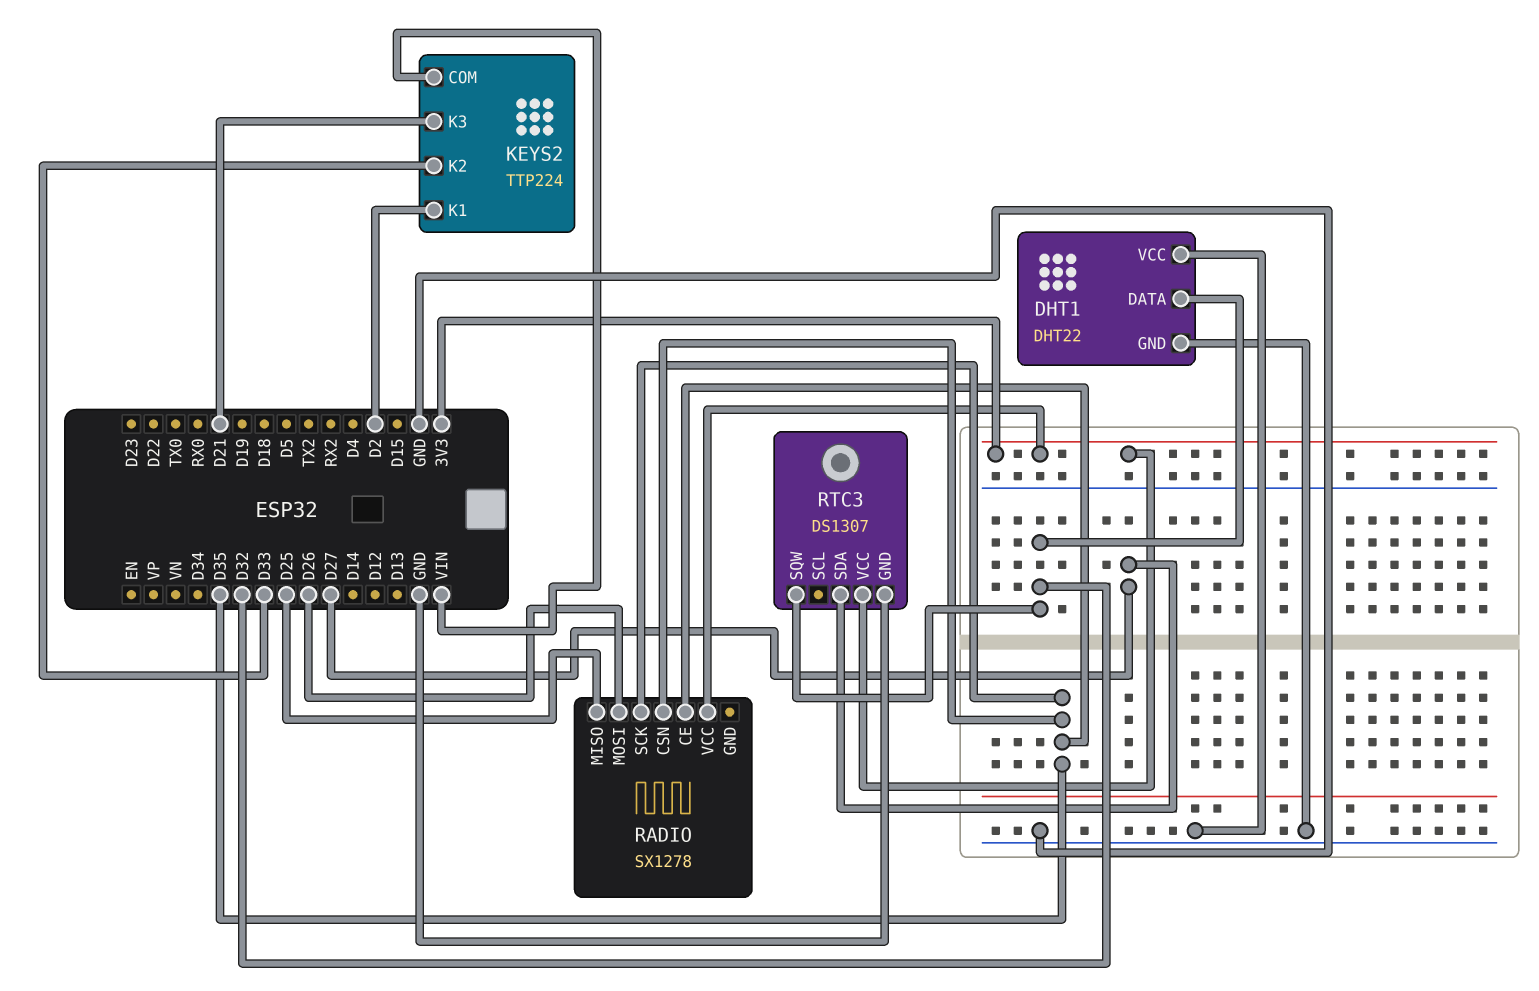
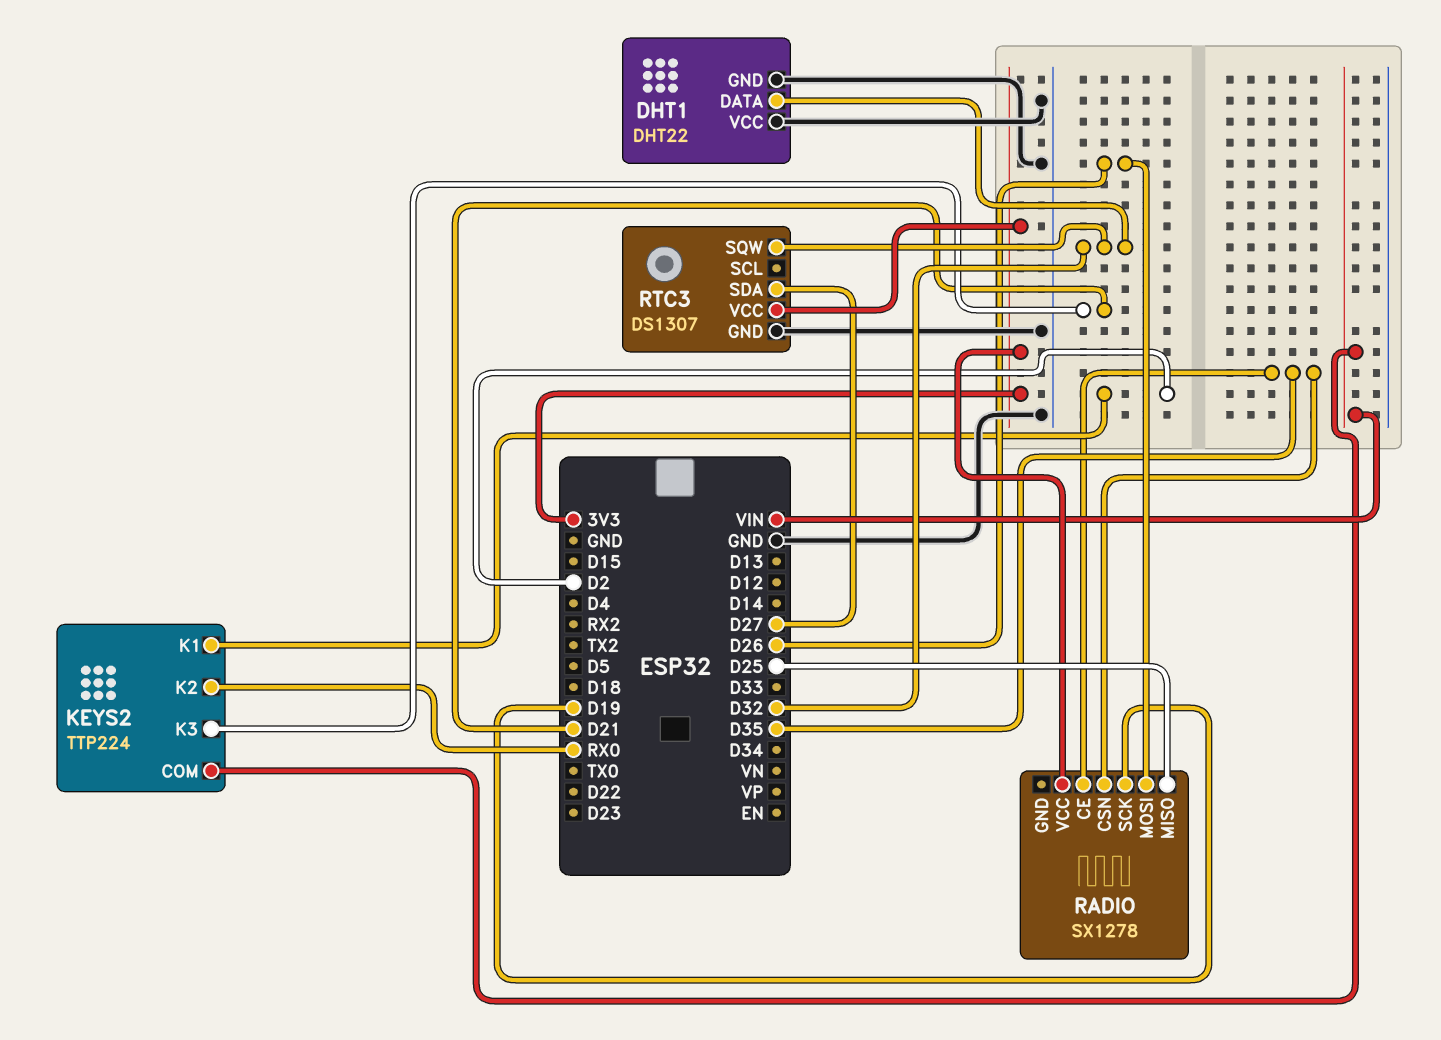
KEYS2 pin K2: D33 -> RX0
RADIO pin SCK: D35 -> D19

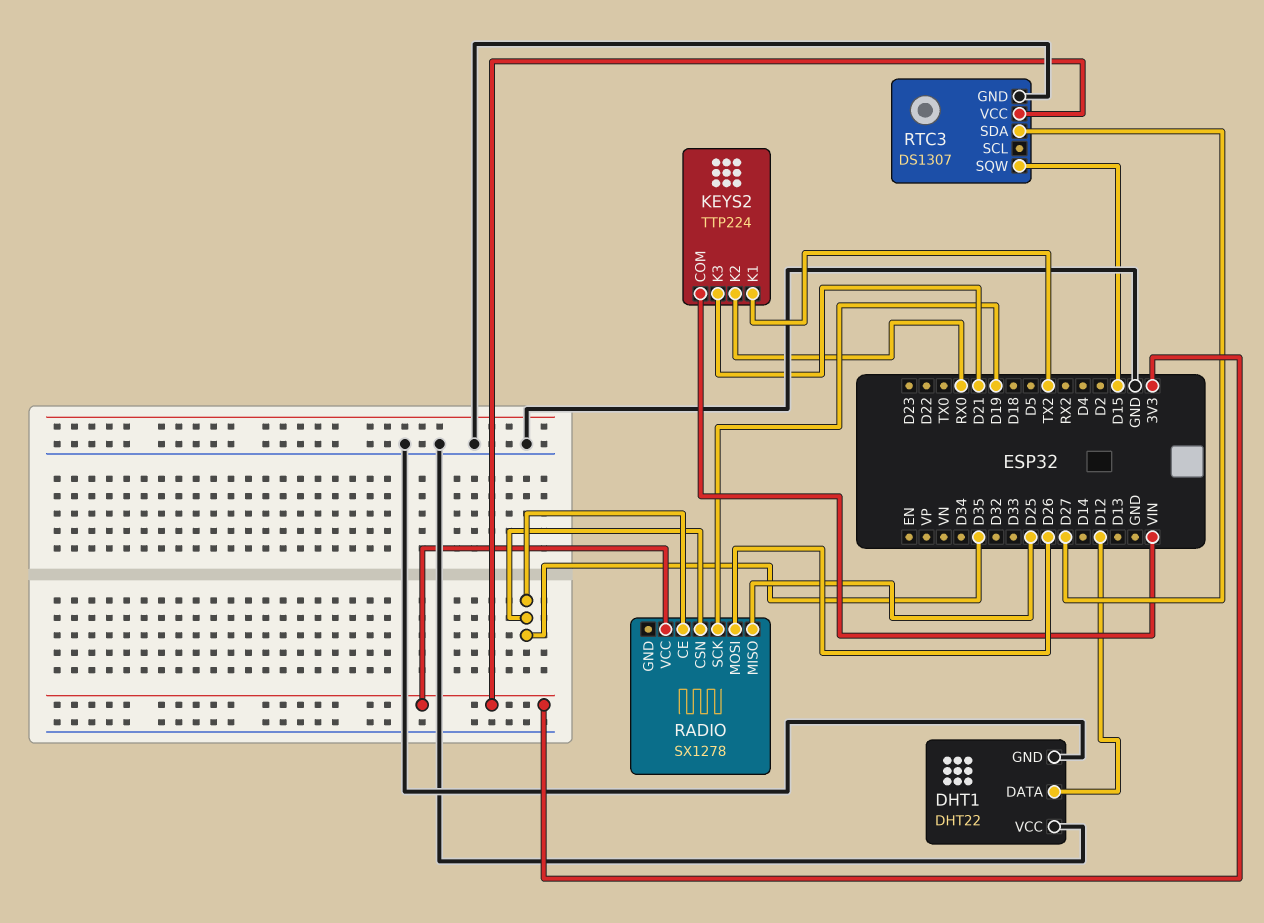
DHT1 pin DATA: D32 -> D12
KEYS2 pin K1: D2 -> TX2
RTC3 pin SQW: D32 -> D15

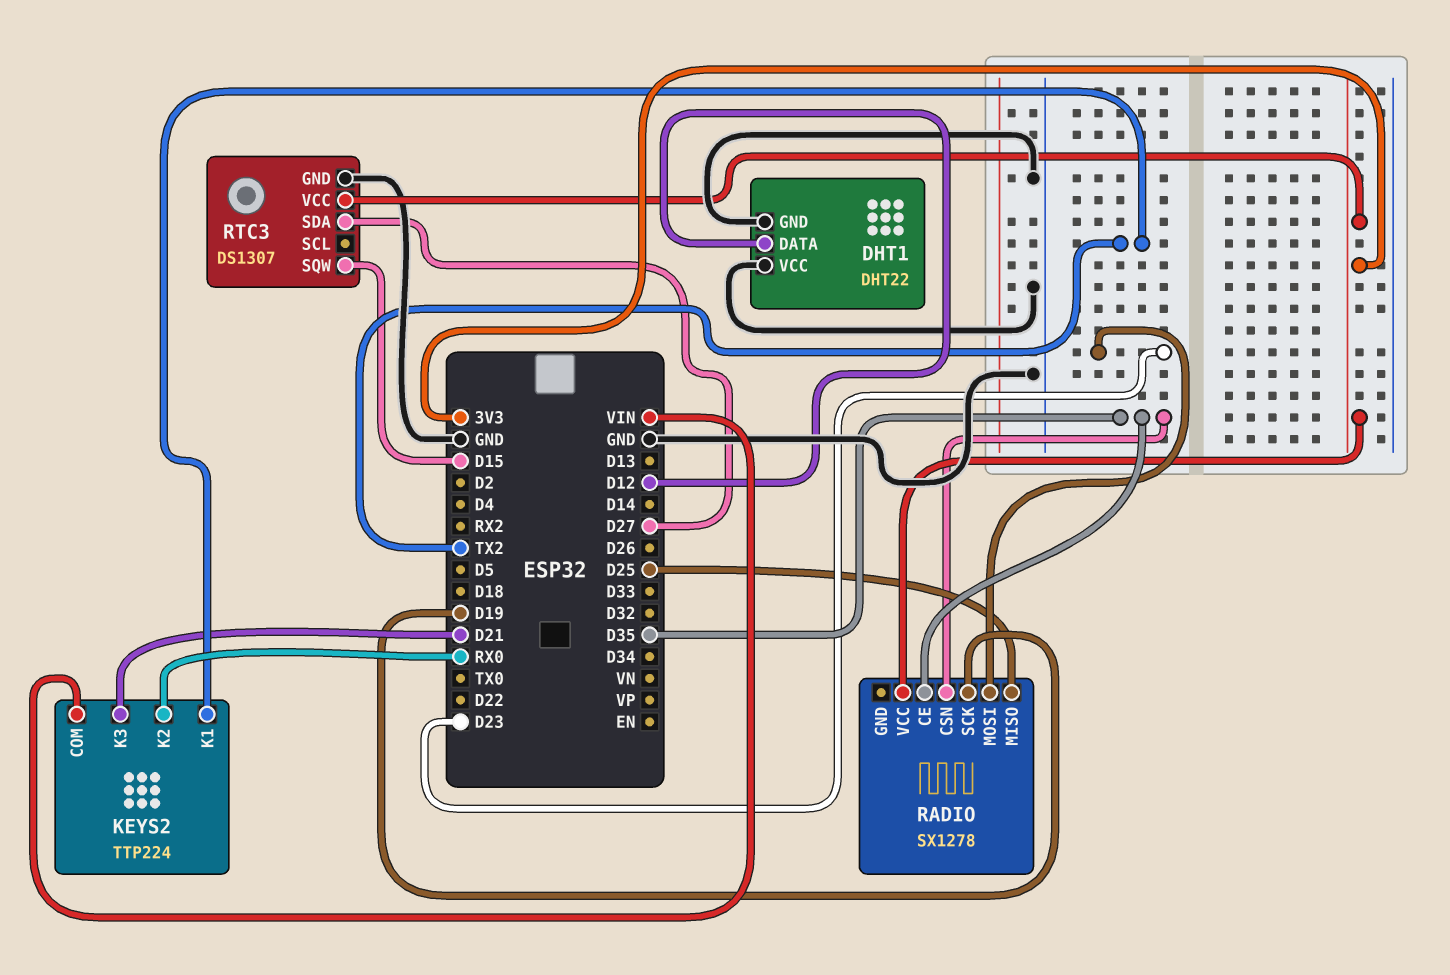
RADIO pin MOSI: D26 -> D23

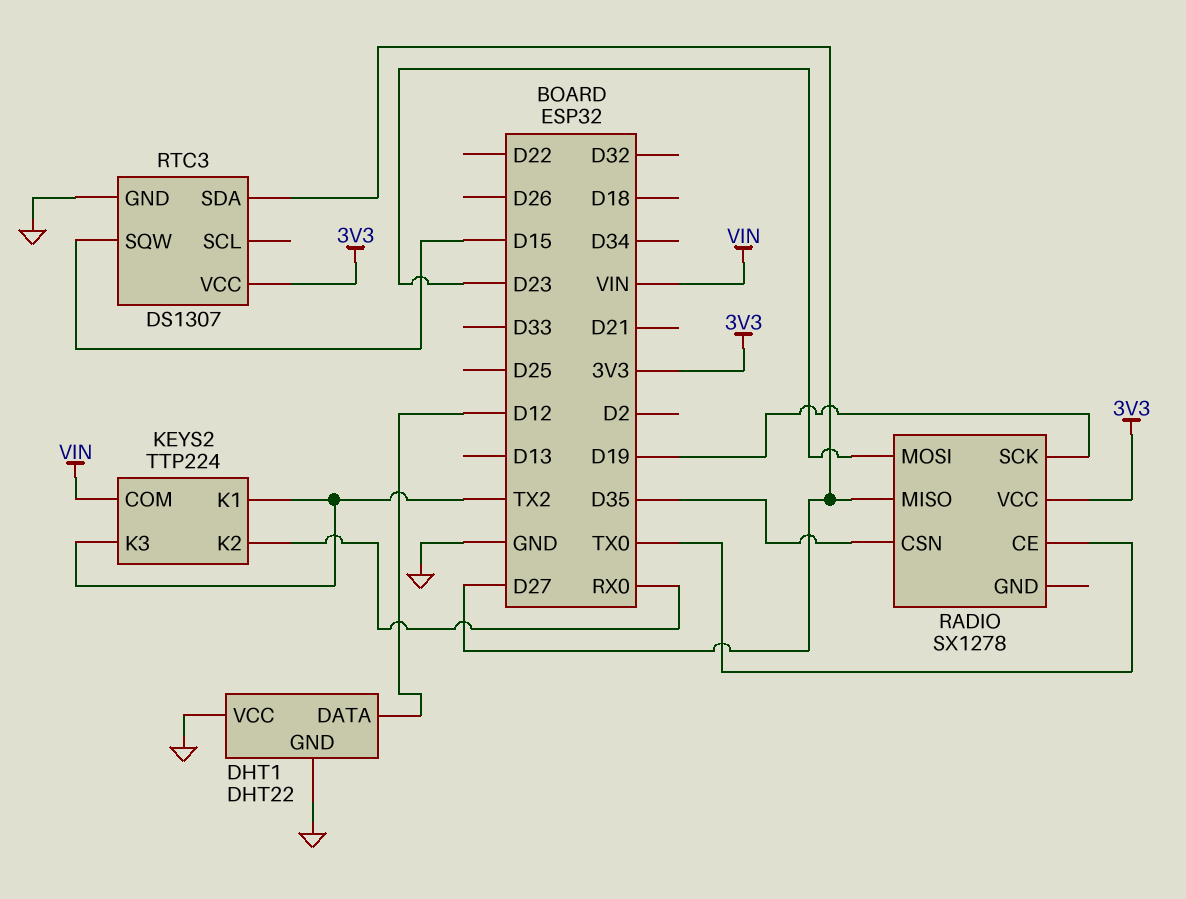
KEYS2 pin K3: D21 -> TX2
RADIO pin CE: D35 -> TX0
RADIO pin MISO: D25 -> D27

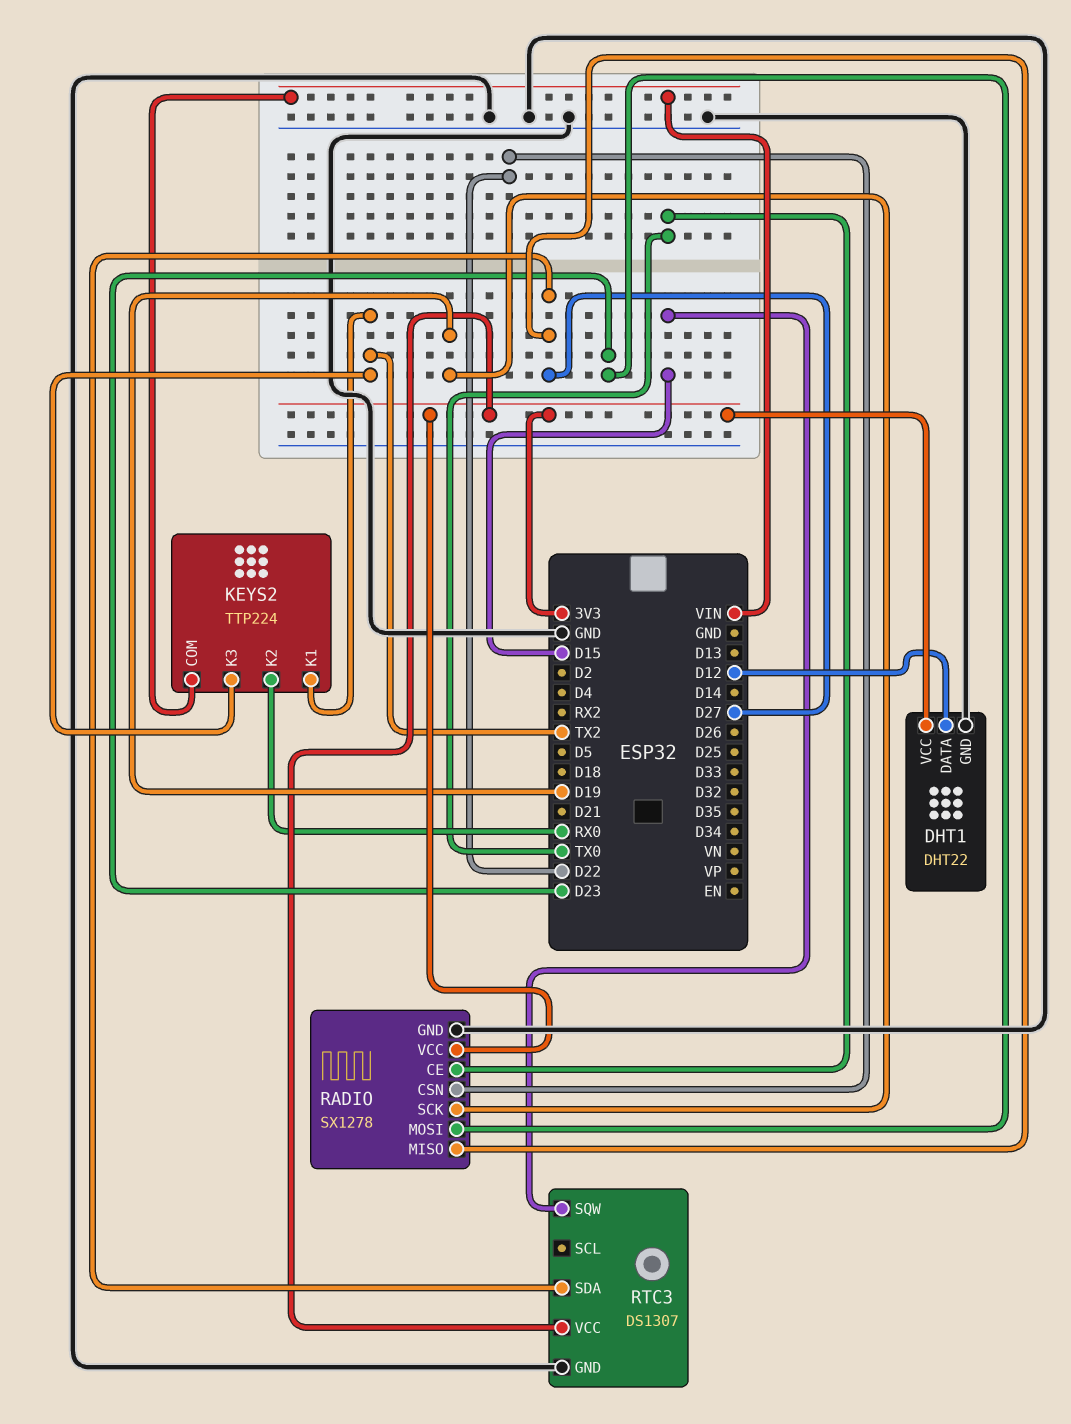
DHT1 pin VCC: GND -> 3V3
RADIO pin CSN: D35 -> D22
RADIO pin GND: none -> GND

